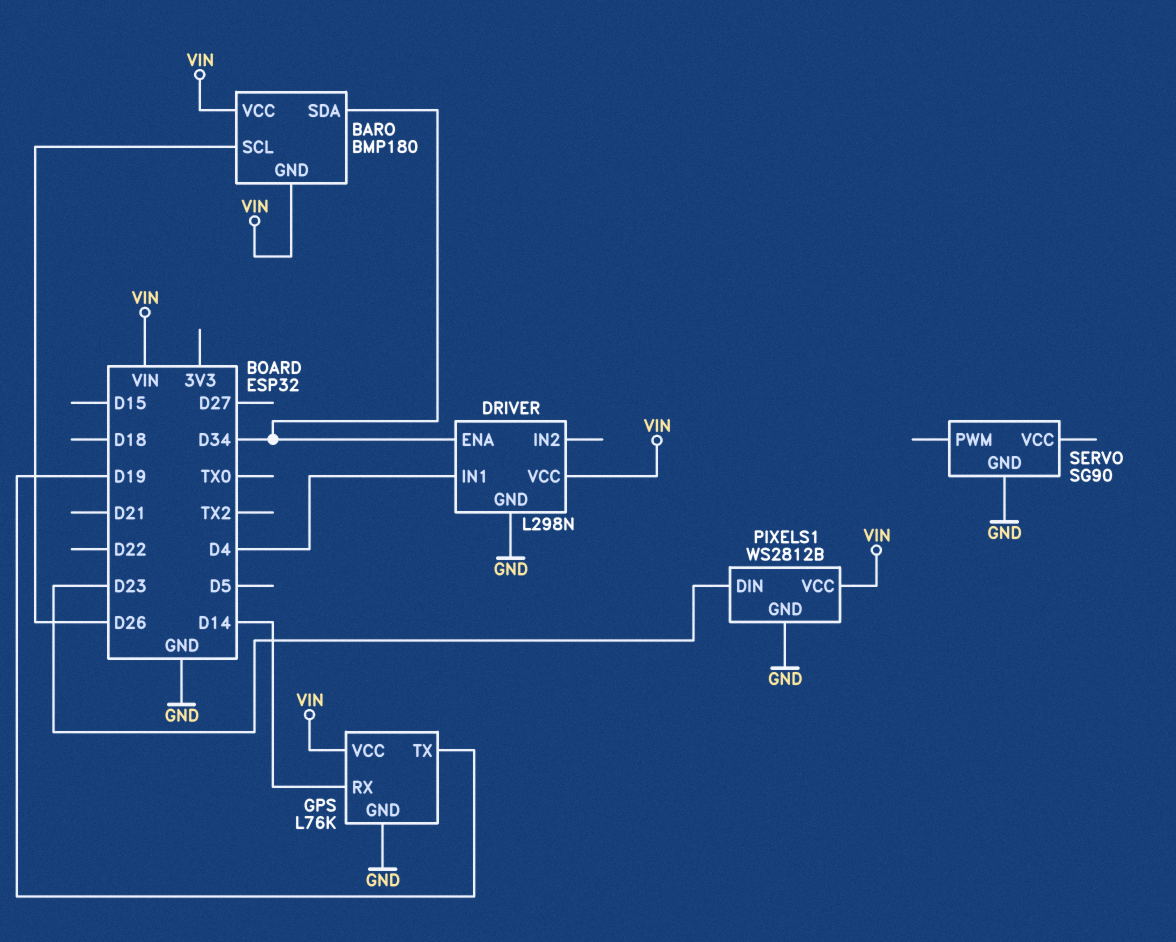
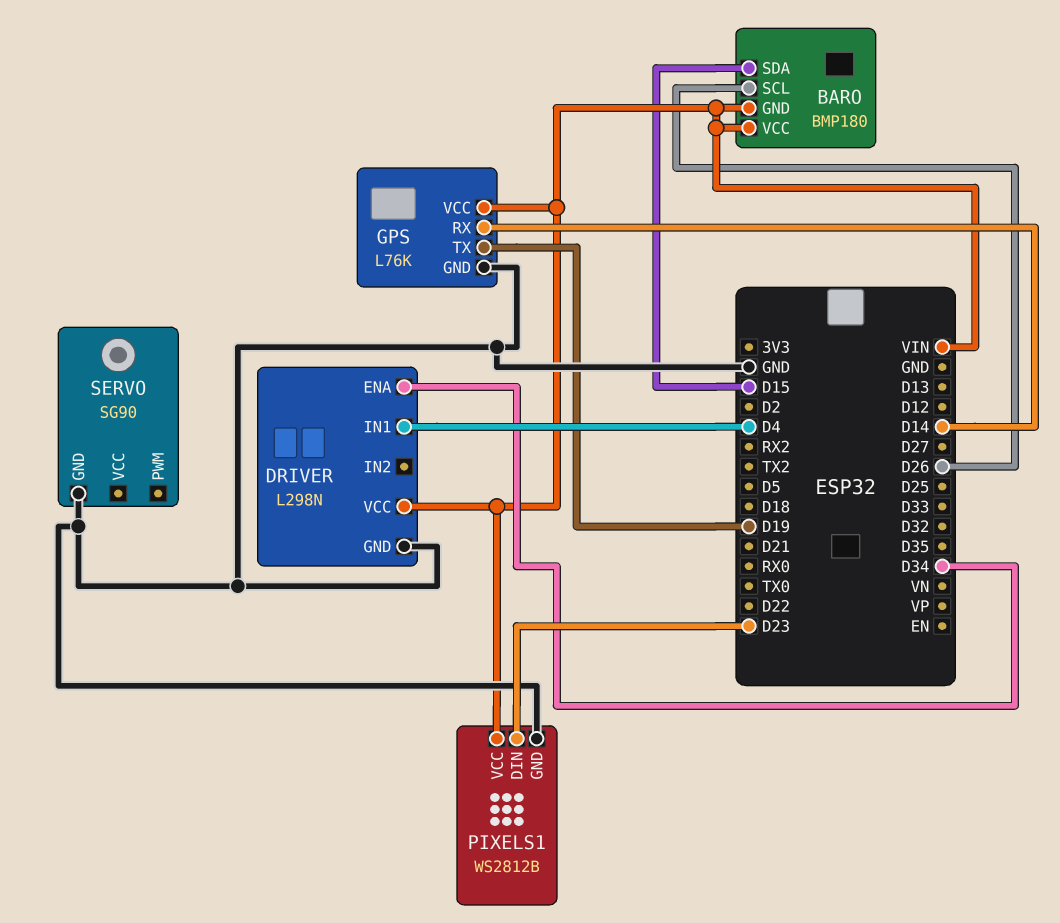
BARO pin SDA: D34 -> D15

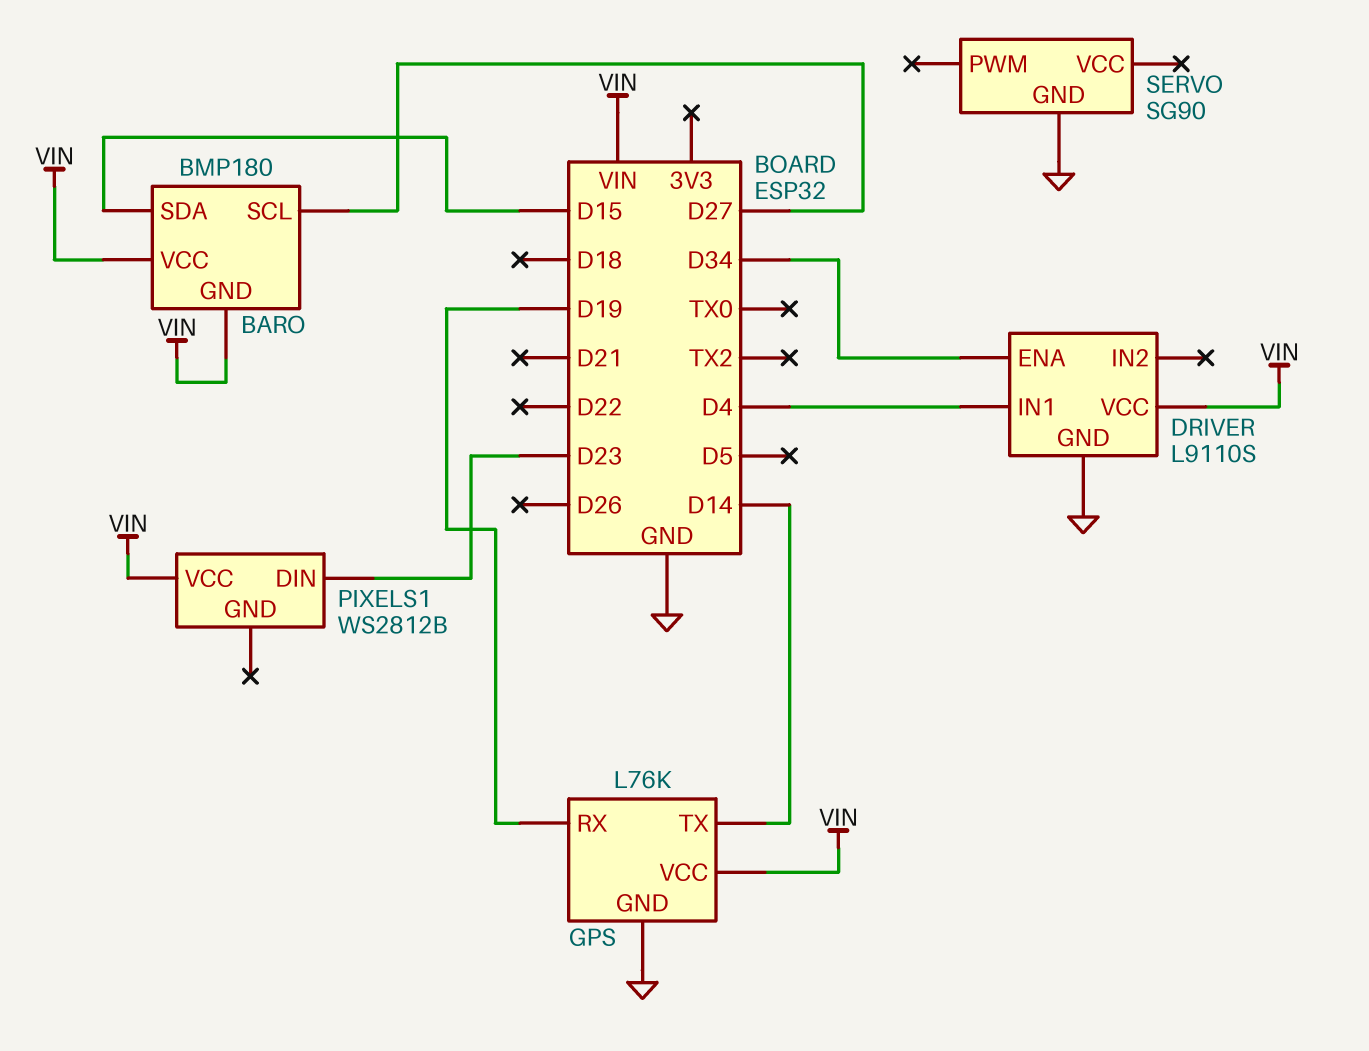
BARO pin SCL: D26 -> D27
DRIVER: L298N -> L9110S
GPS pin RX: D14 -> D19
GPS pin TX: D19 -> D14
PIXELS1 pin GND: GND -> none

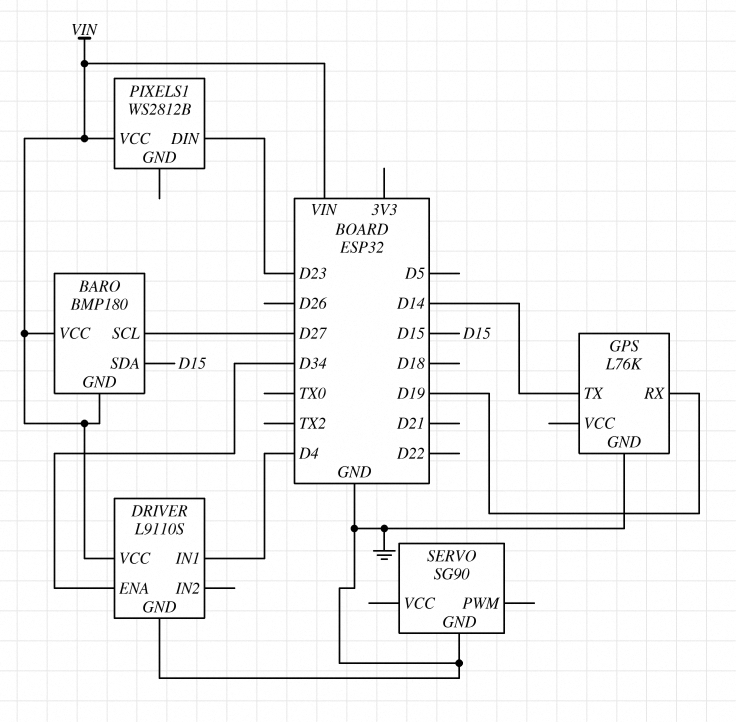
GPS pin VCC: VIN -> none

